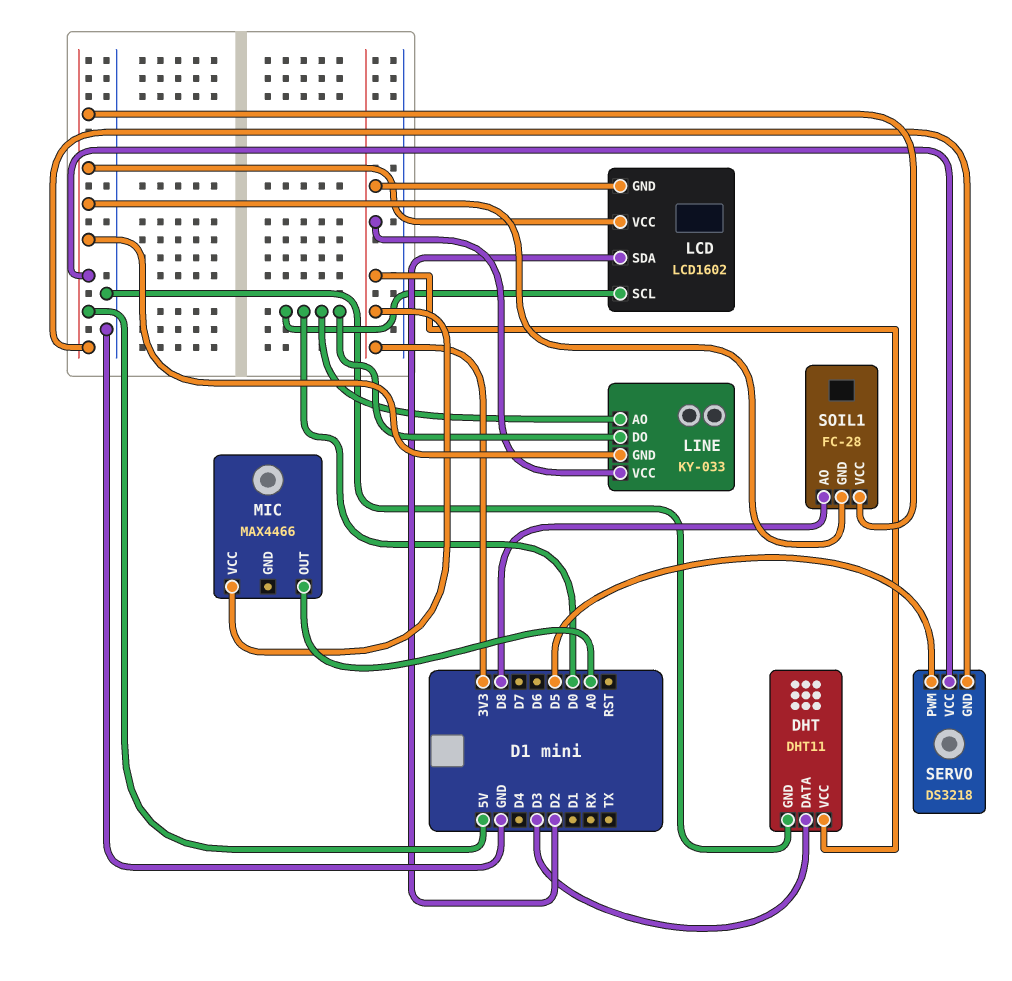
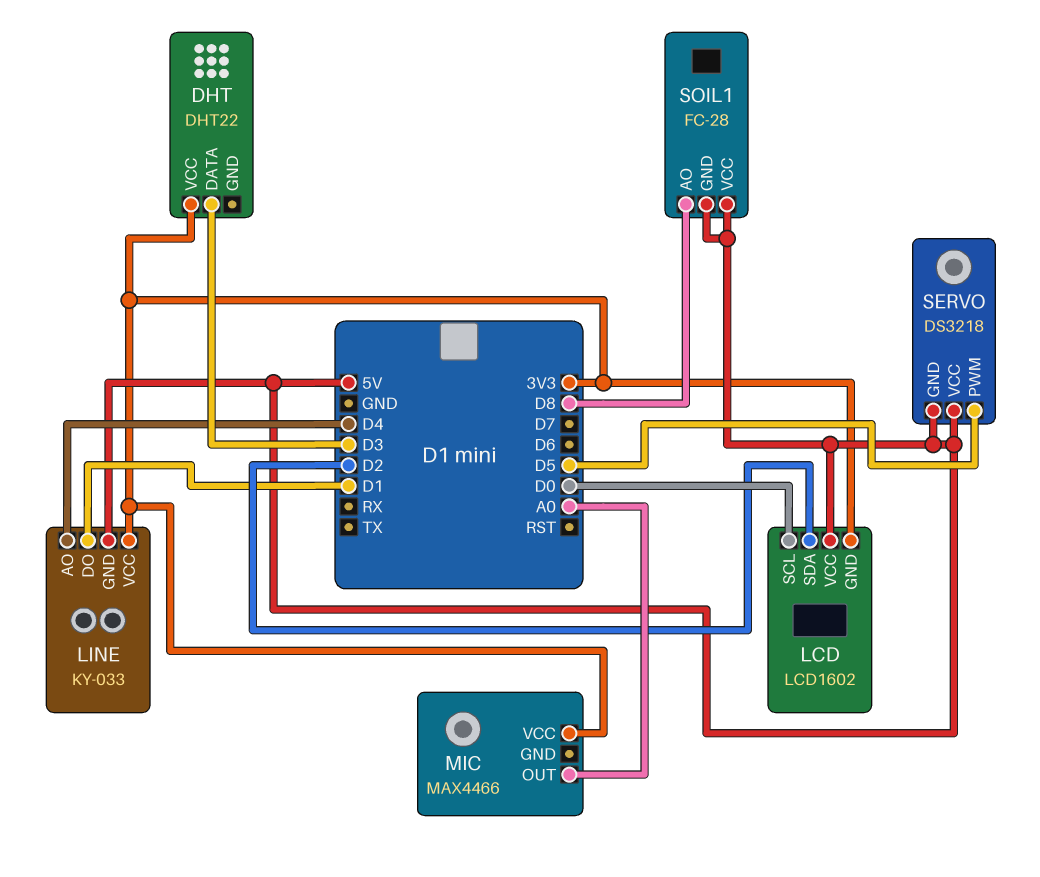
DHT: DHT11 -> DHT22
DHT pin GND: GND -> none
LINE pin AO: D0 -> D4
LINE pin DO: D0 -> D1

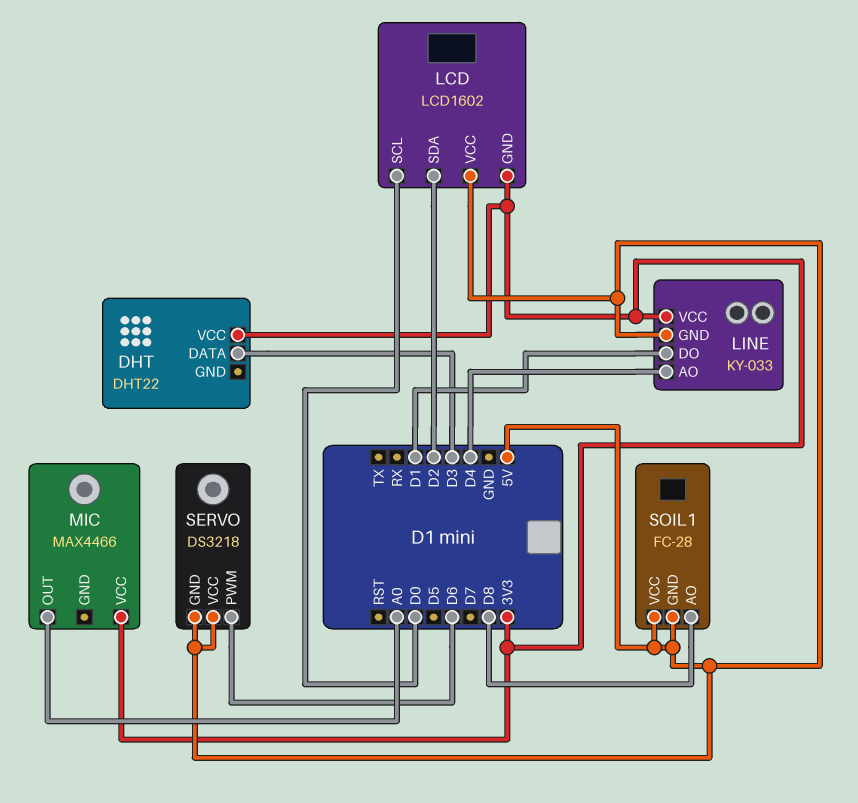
SERVO pin PWM: D5 -> D6

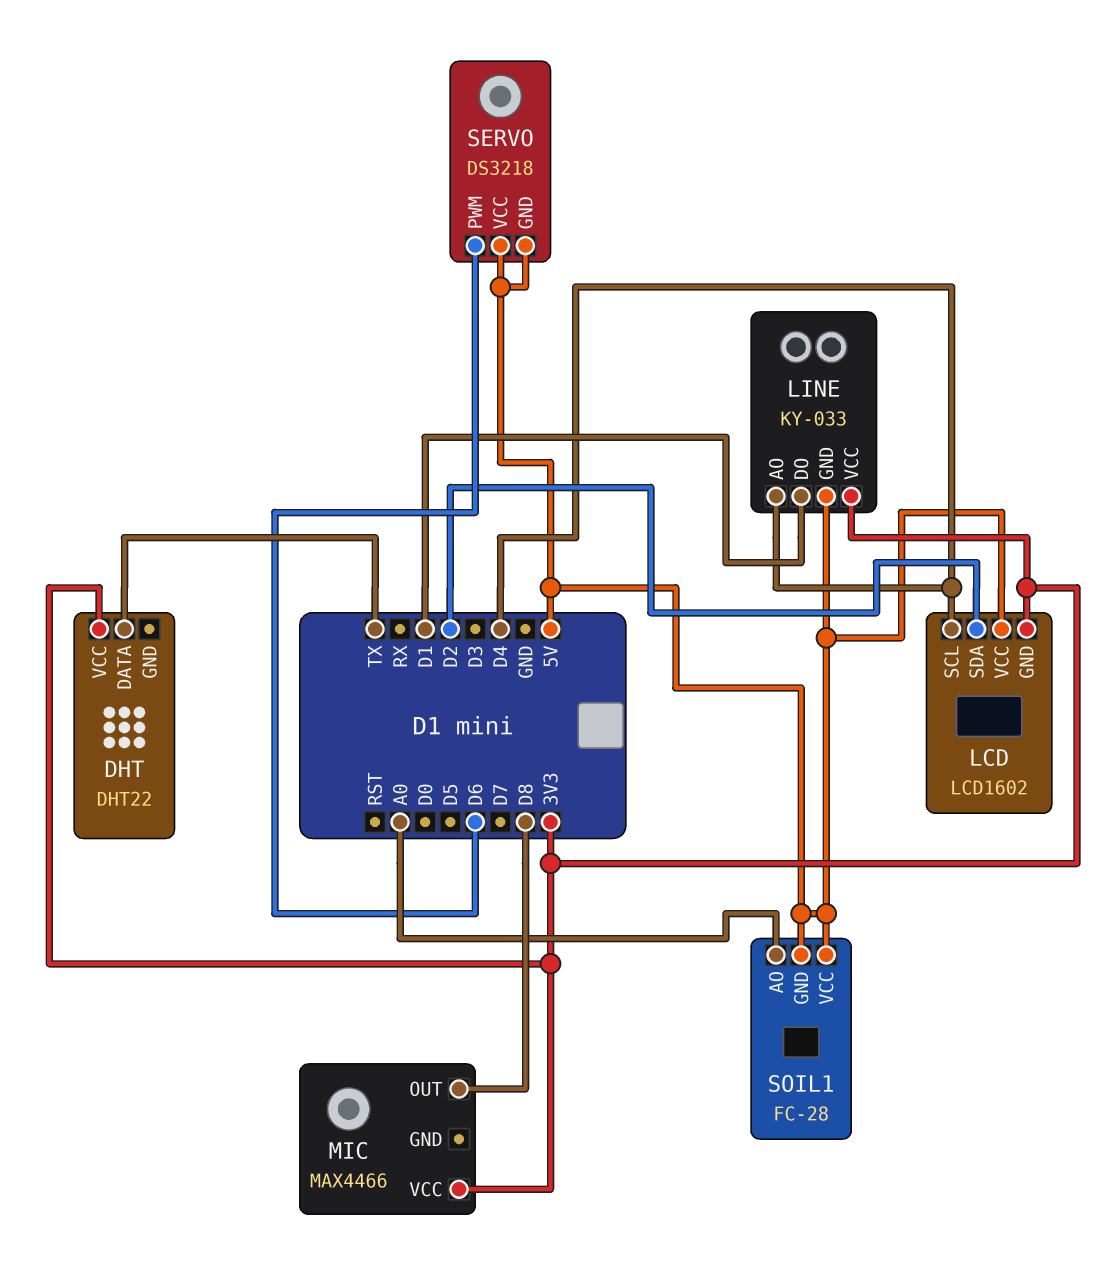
DHT pin DATA: D3 -> TX
LCD pin SCL: D0 -> D4
MIC pin OUT: A0 -> D8
SOIL1 pin AO: D8 -> A0

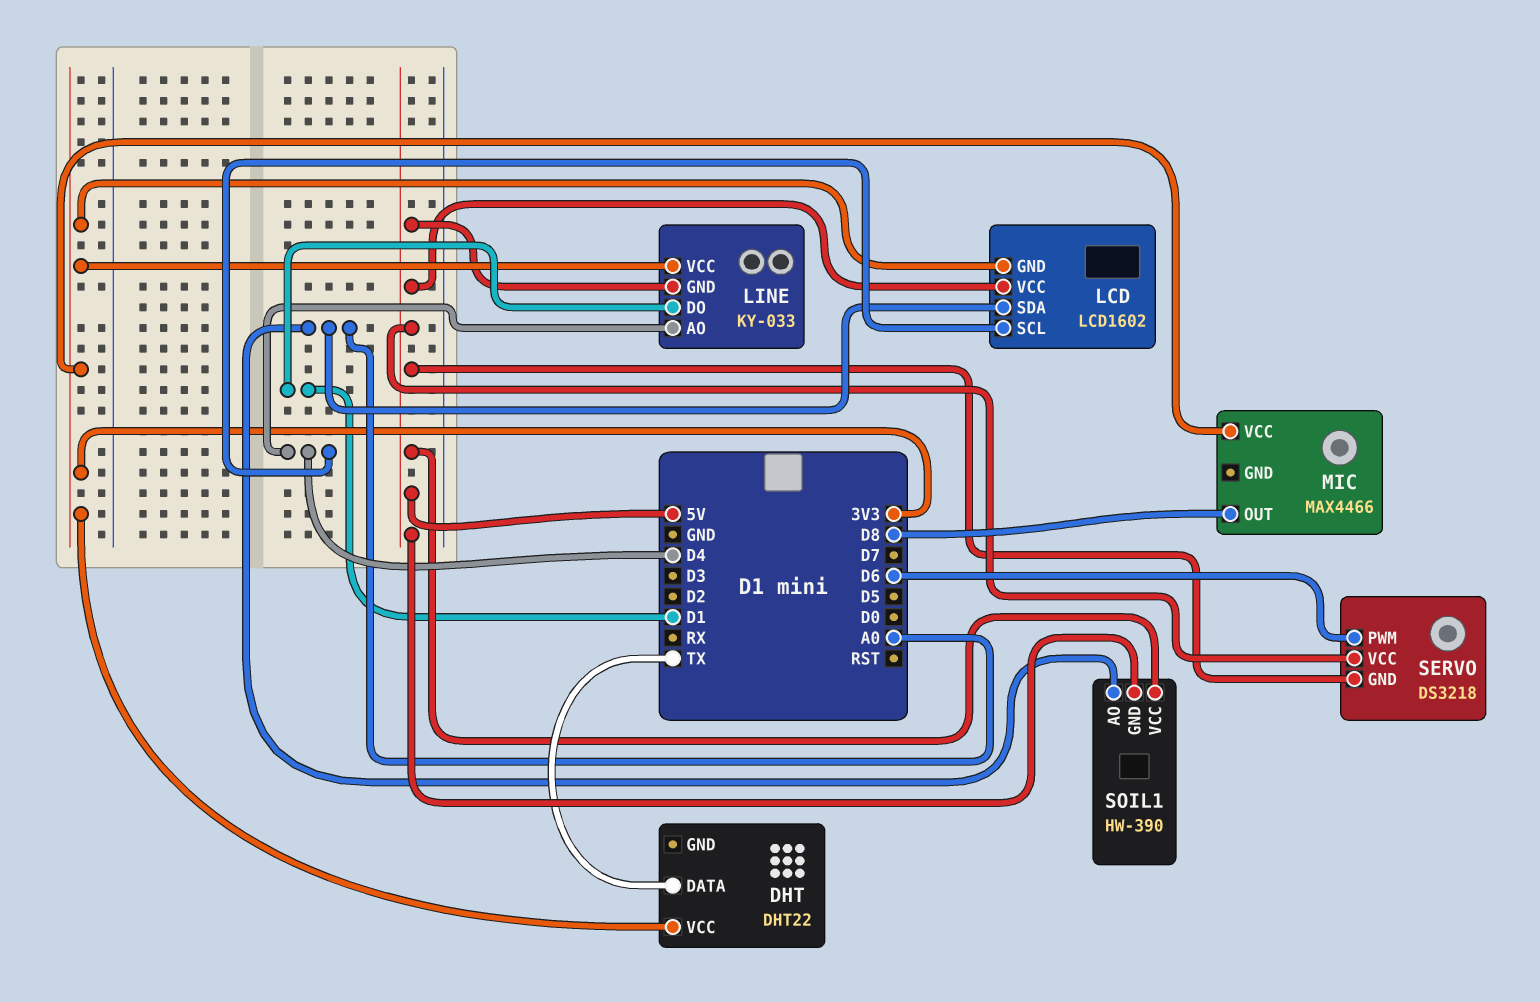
LCD pin SDA: D2 -> A0
SOIL1: FC-28 -> HW-390

